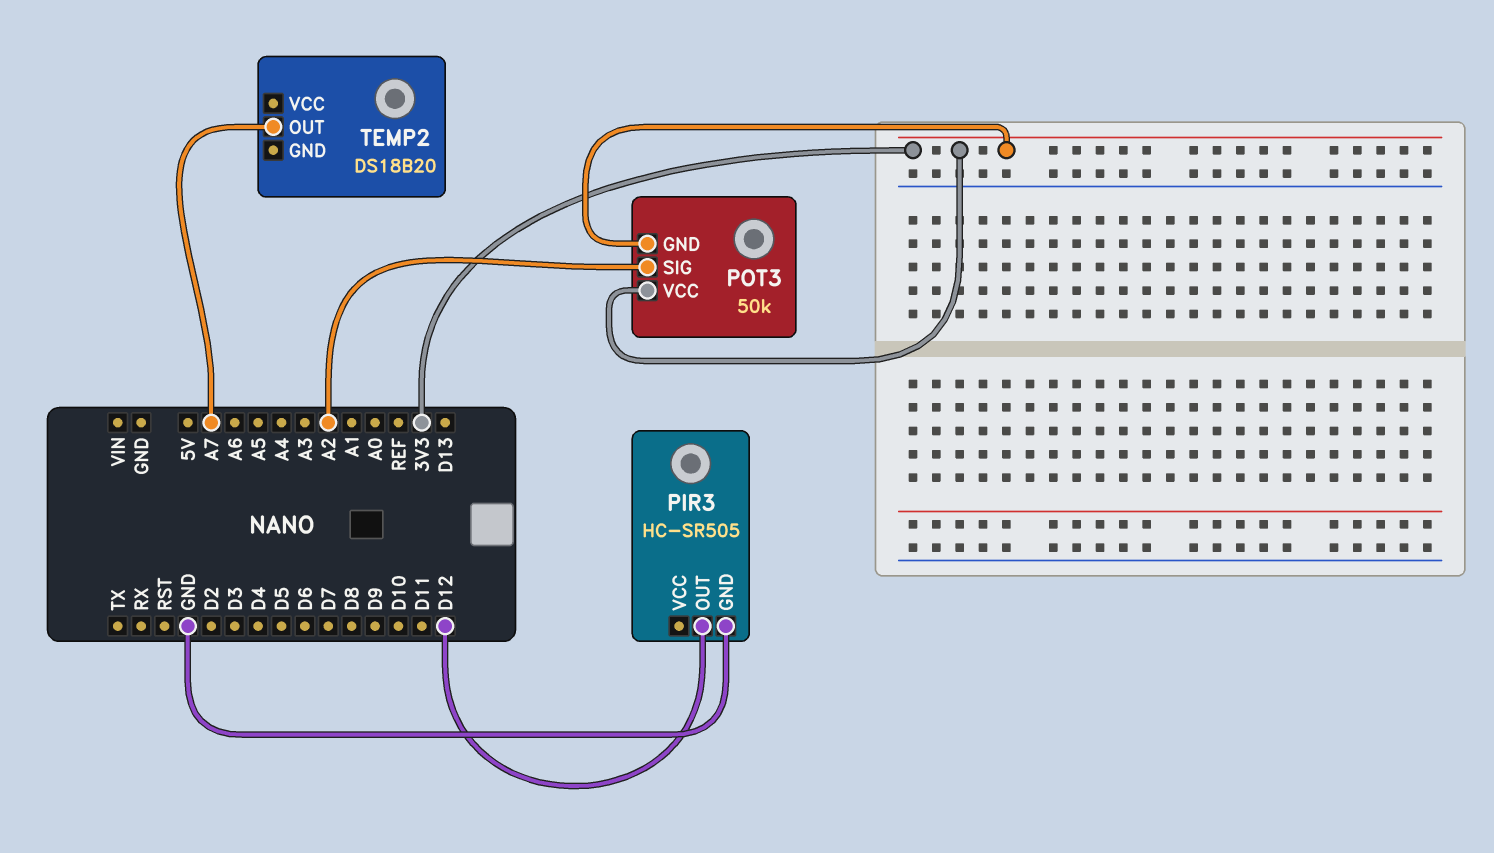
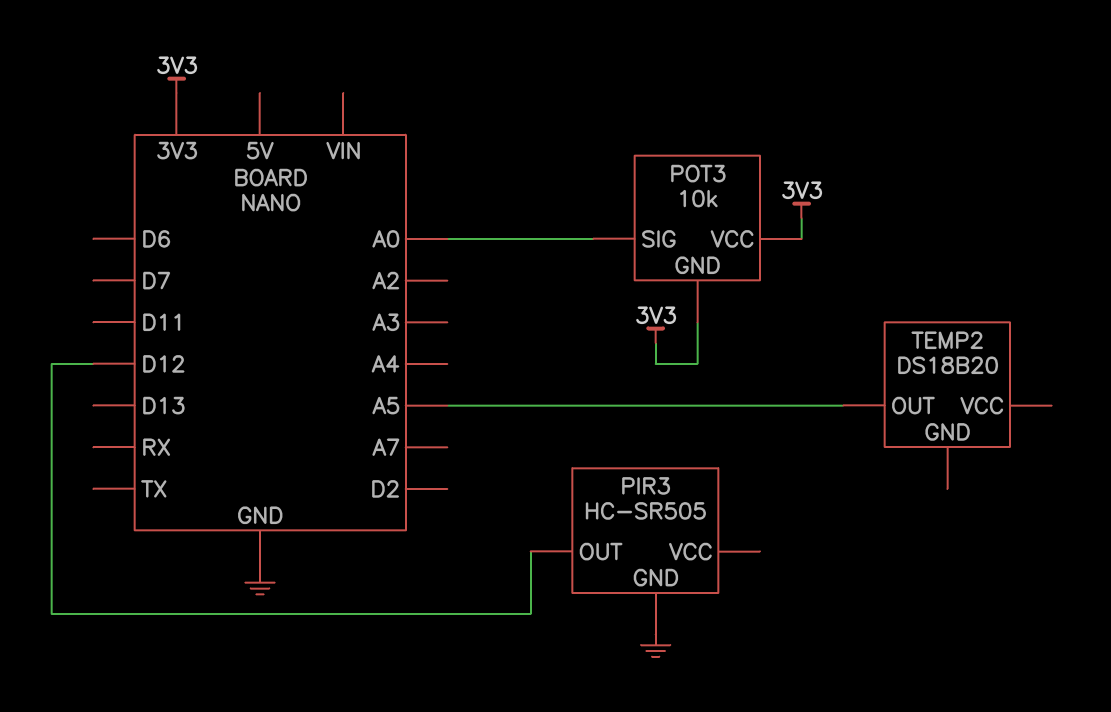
POT3: 50k -> 10k
POT3 pin SIG: A2 -> A0
TEMP2 pin OUT: A7 -> A5

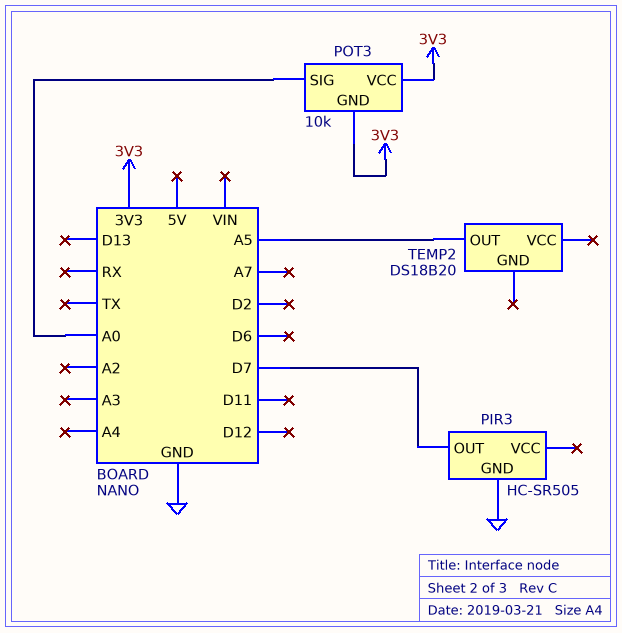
PIR3 pin OUT: D12 -> D7

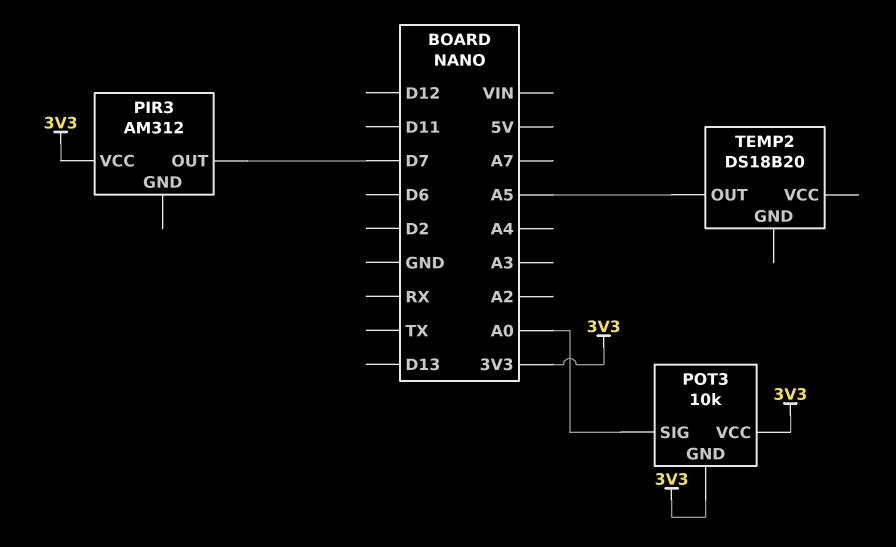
PIR3: HC-SR505 -> AM312
PIR3 pin GND: GND -> none
PIR3 pin VCC: none -> 3V3

